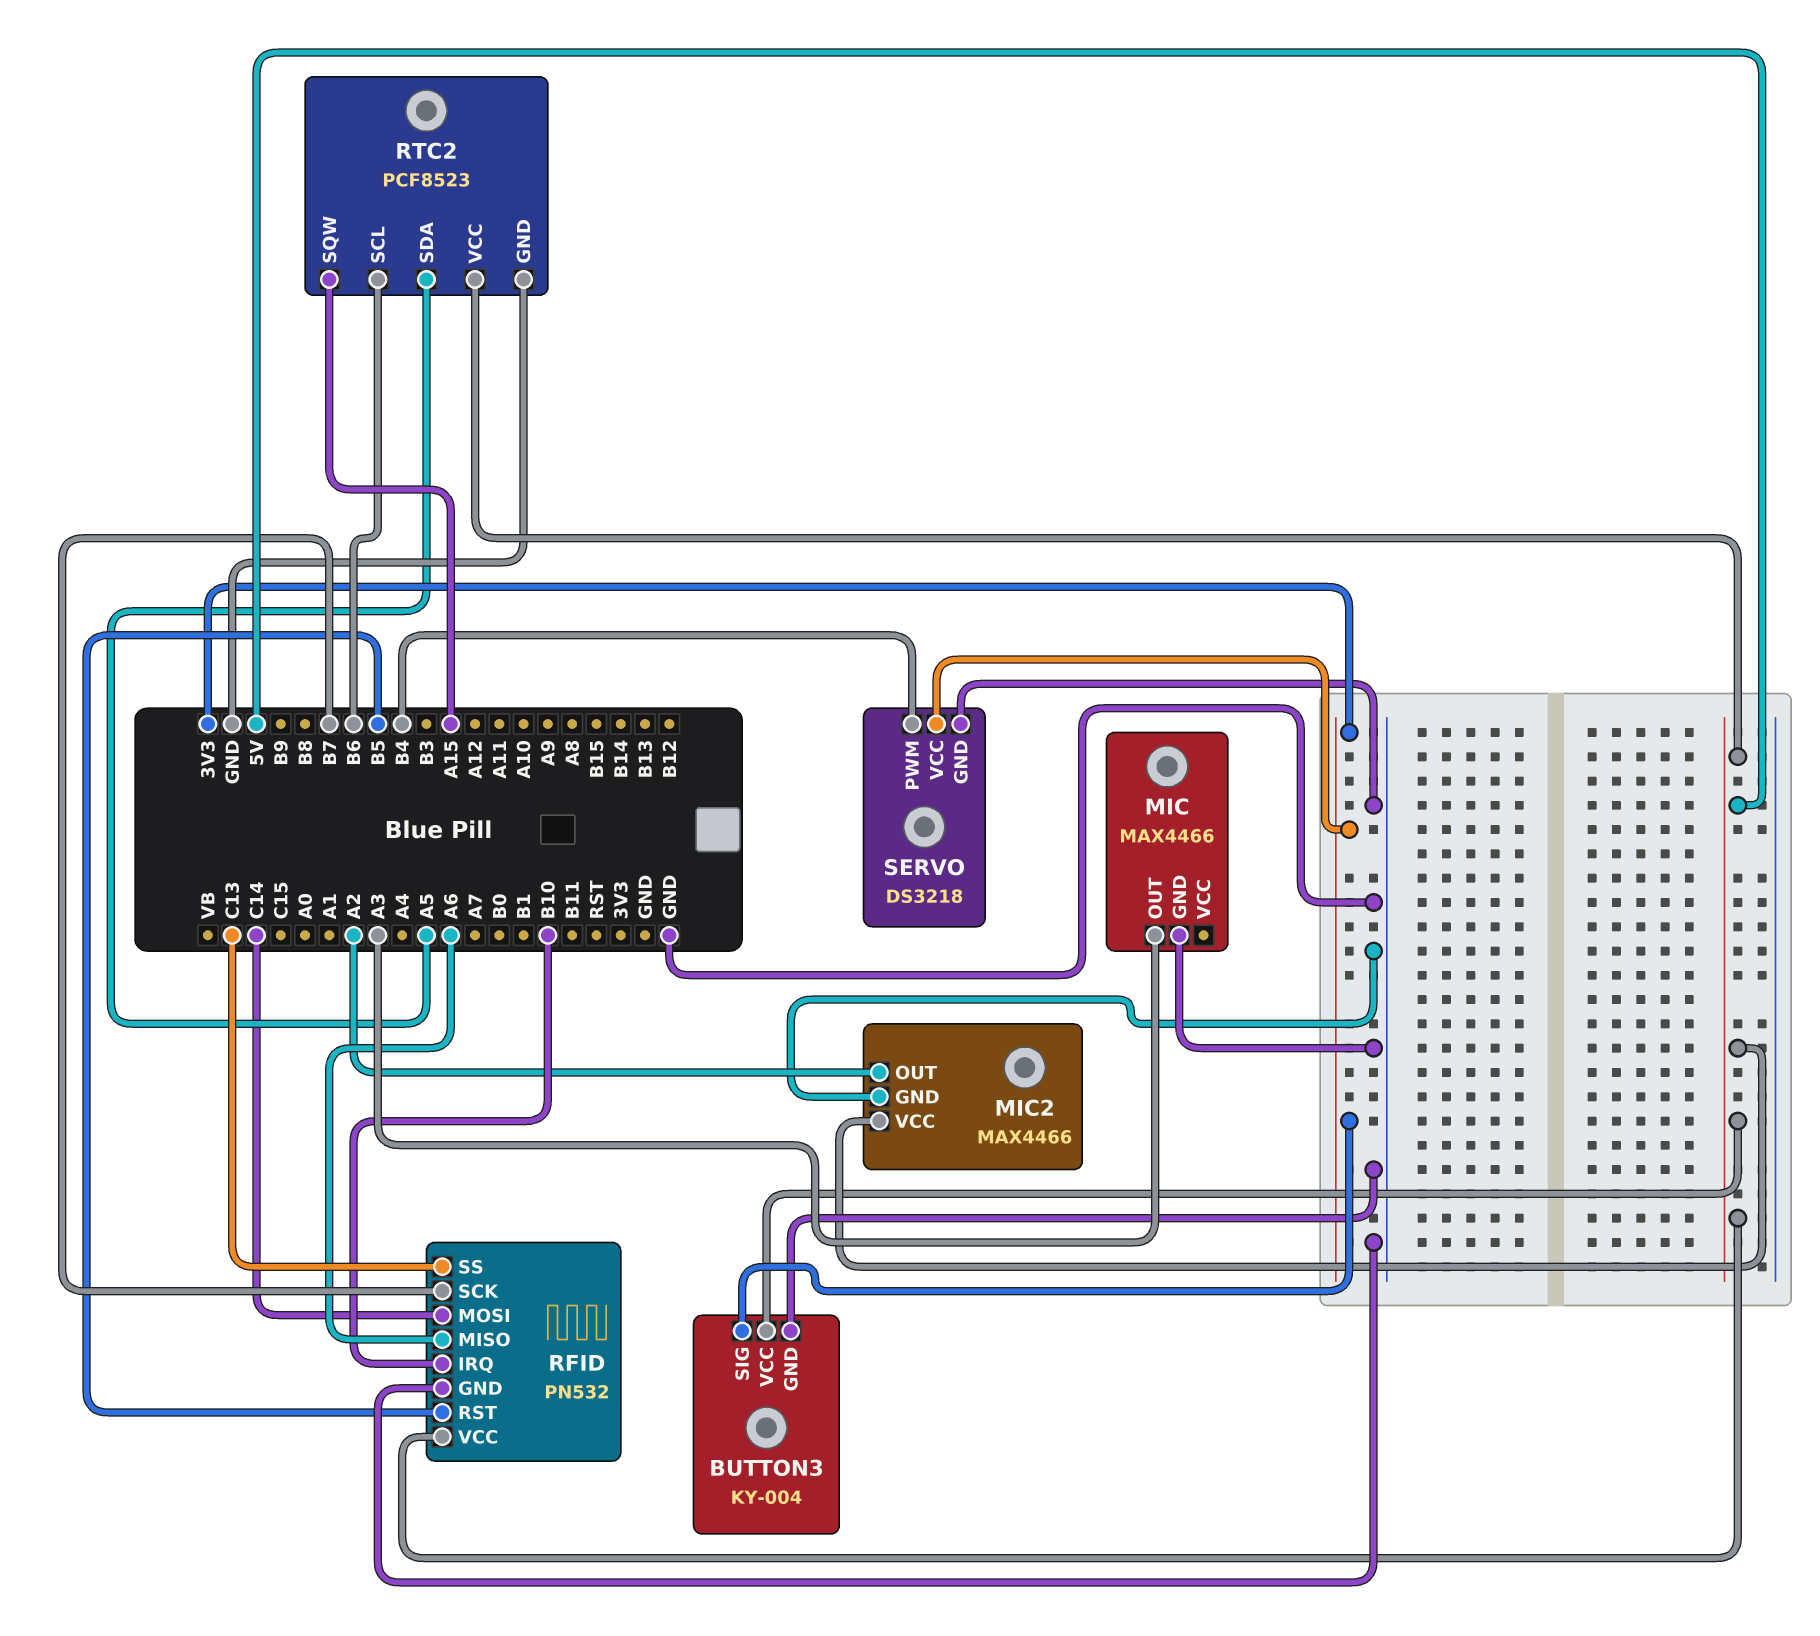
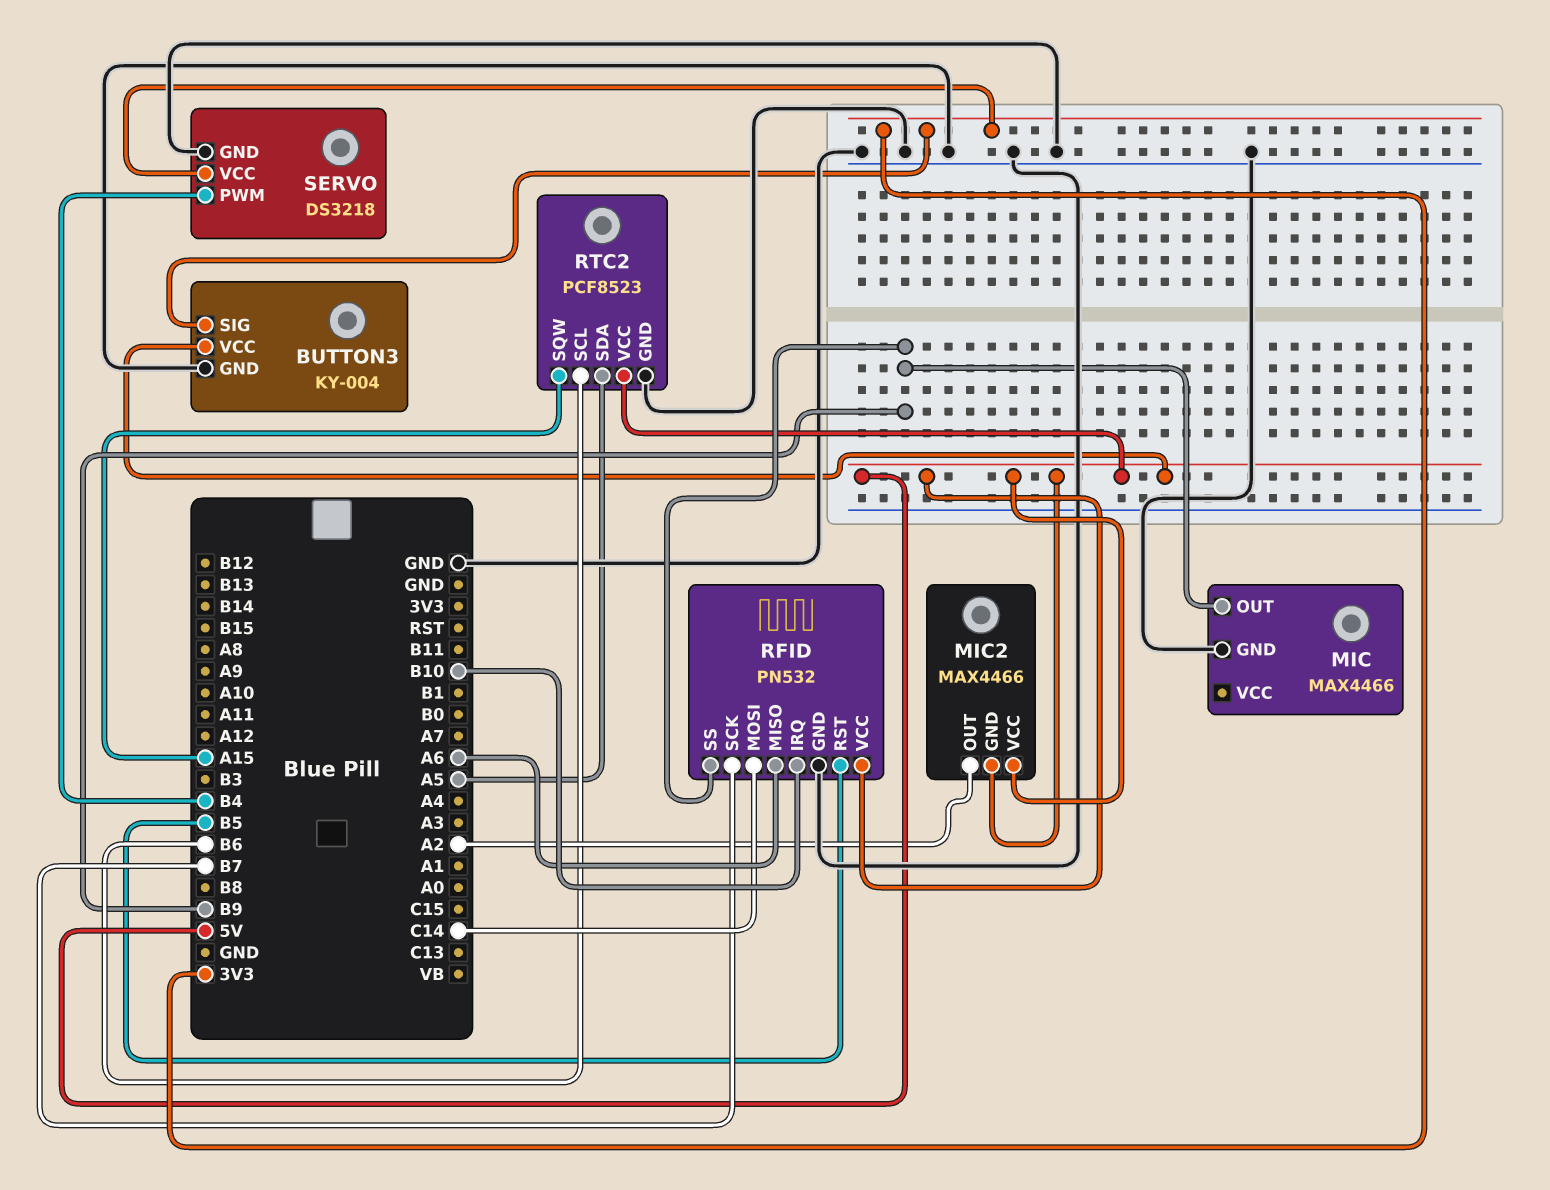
MIC pin OUT: A3 -> B9
MIC2 pin GND: GND -> 5V
RFID pin SS: C13 -> B9

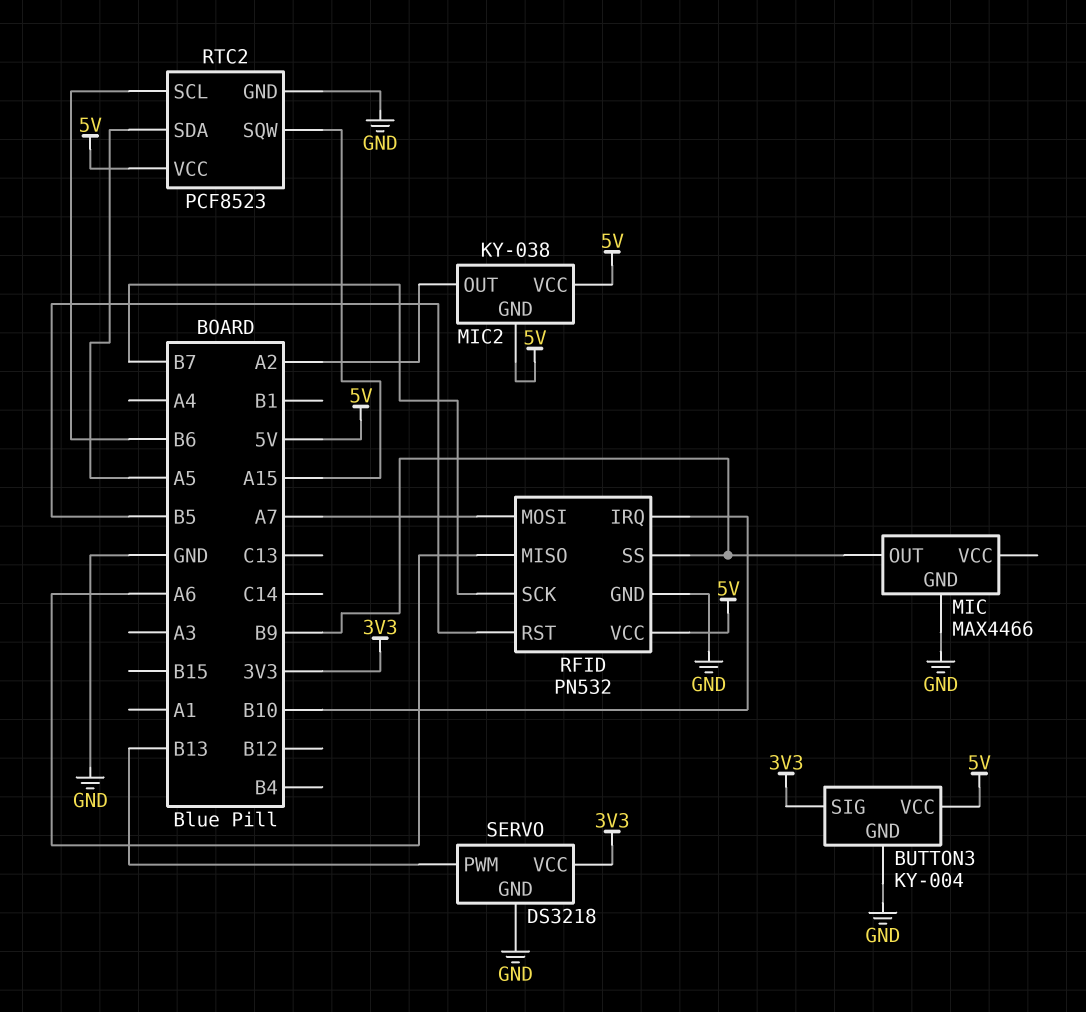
MIC2: MAX4466 -> KY-038
RFID pin MOSI: C14 -> A7
SERVO pin PWM: B4 -> B13

